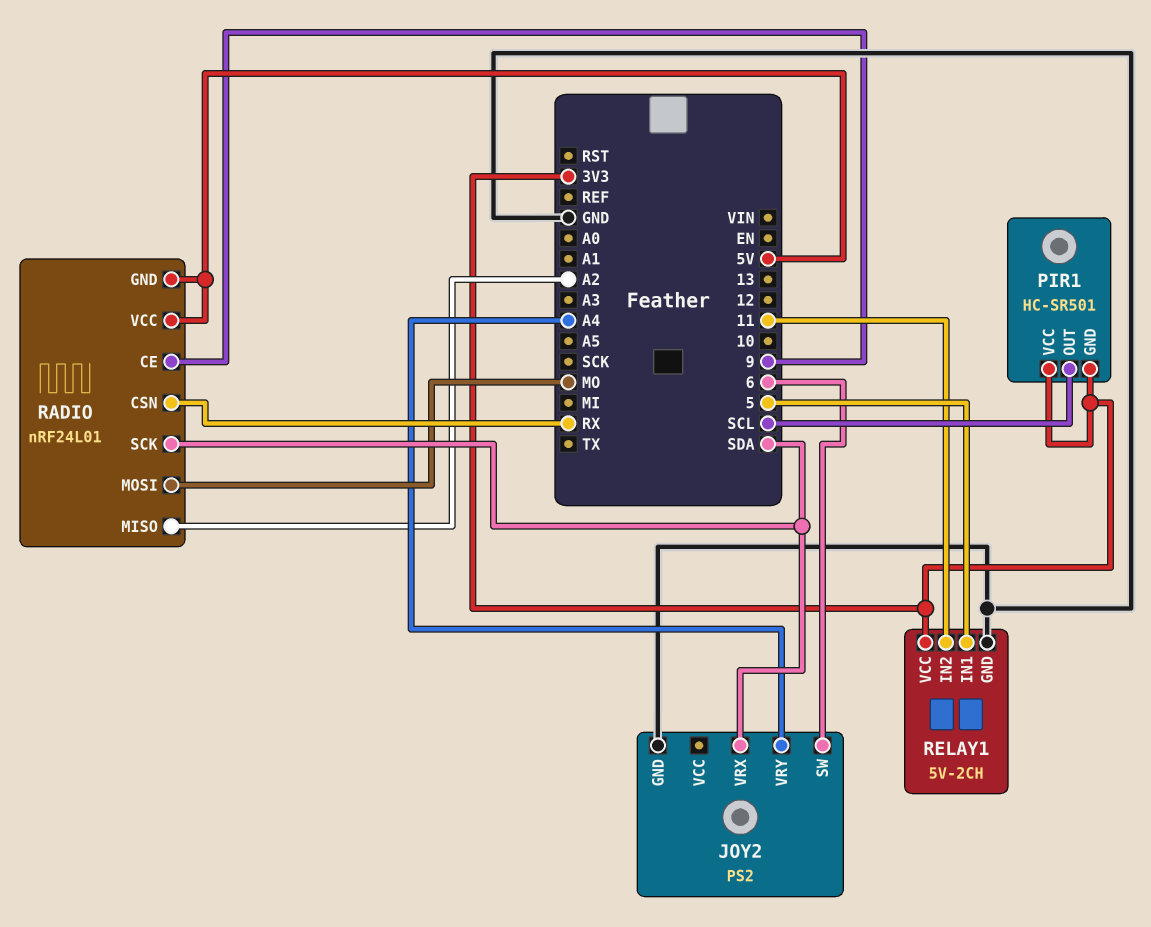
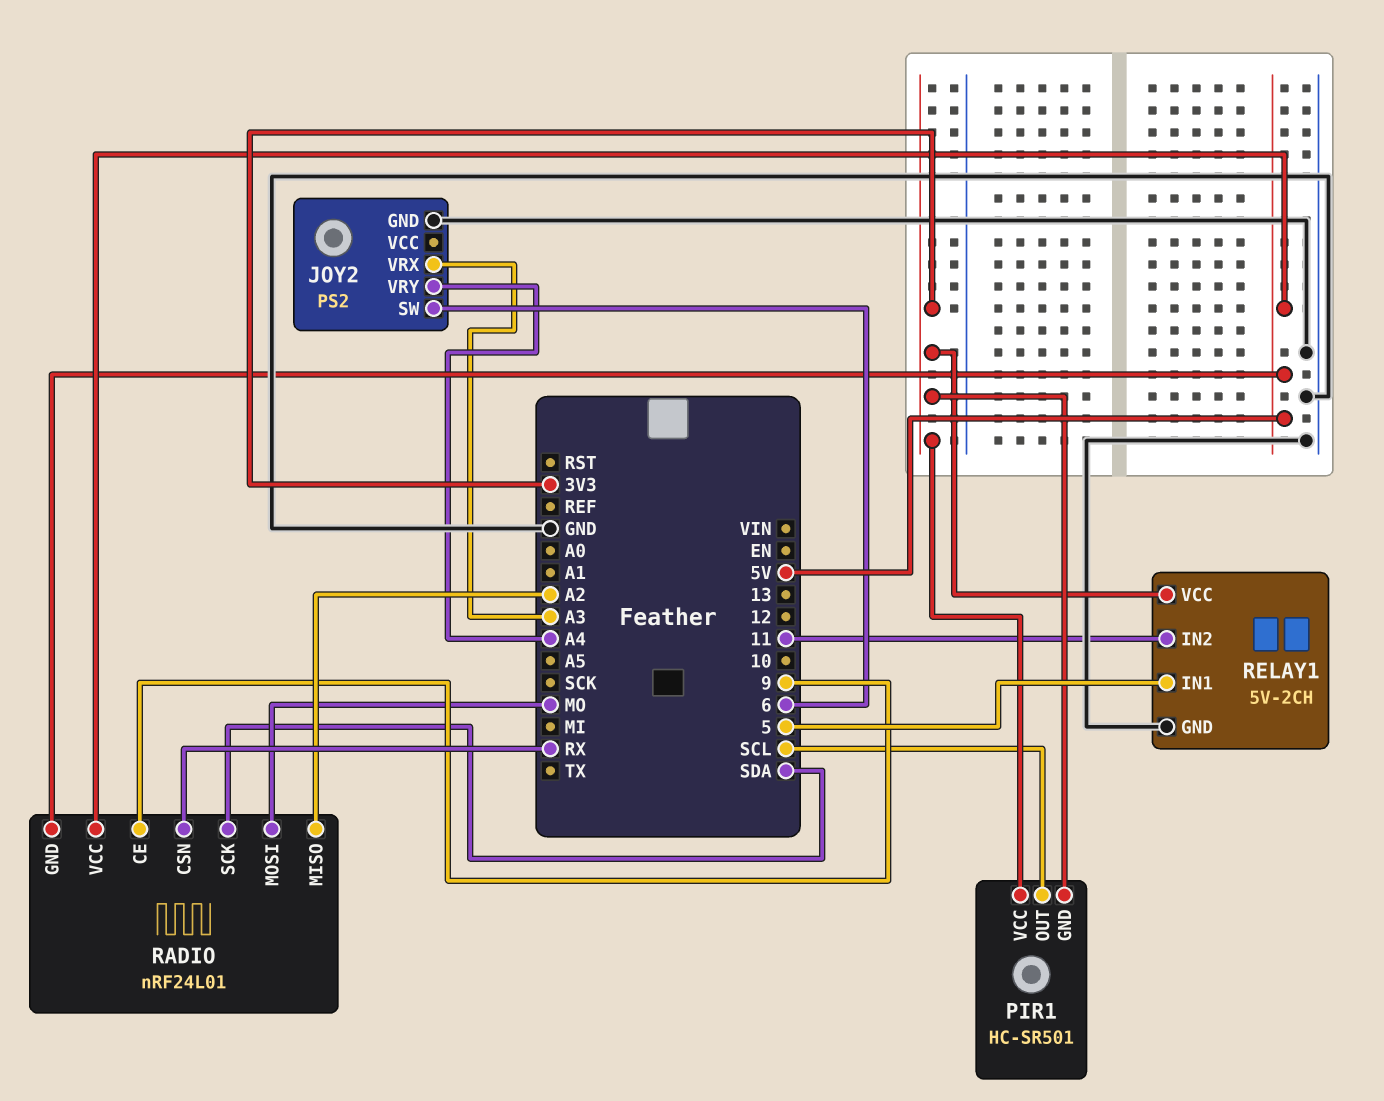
JOY2 pin VRX: SDA -> A3

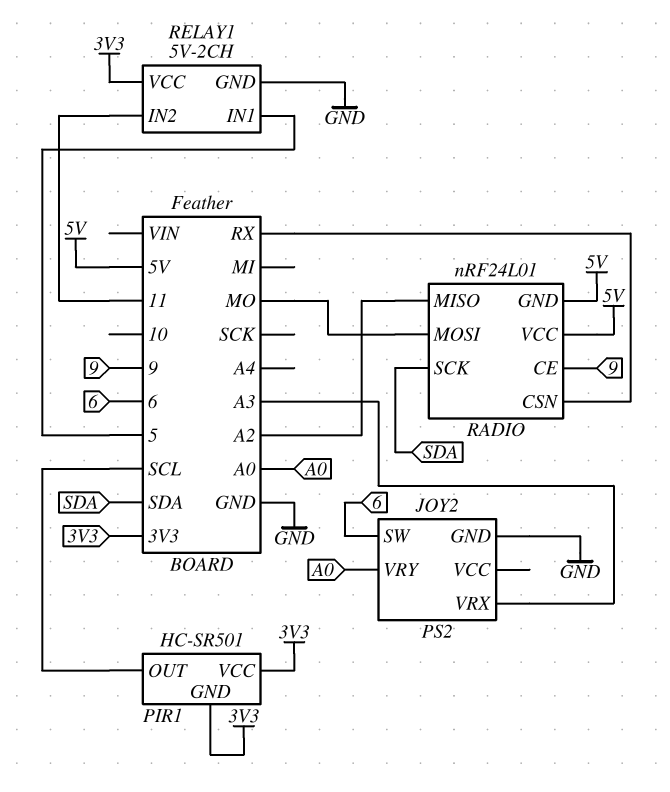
JOY2 pin VRY: A4 -> A0

